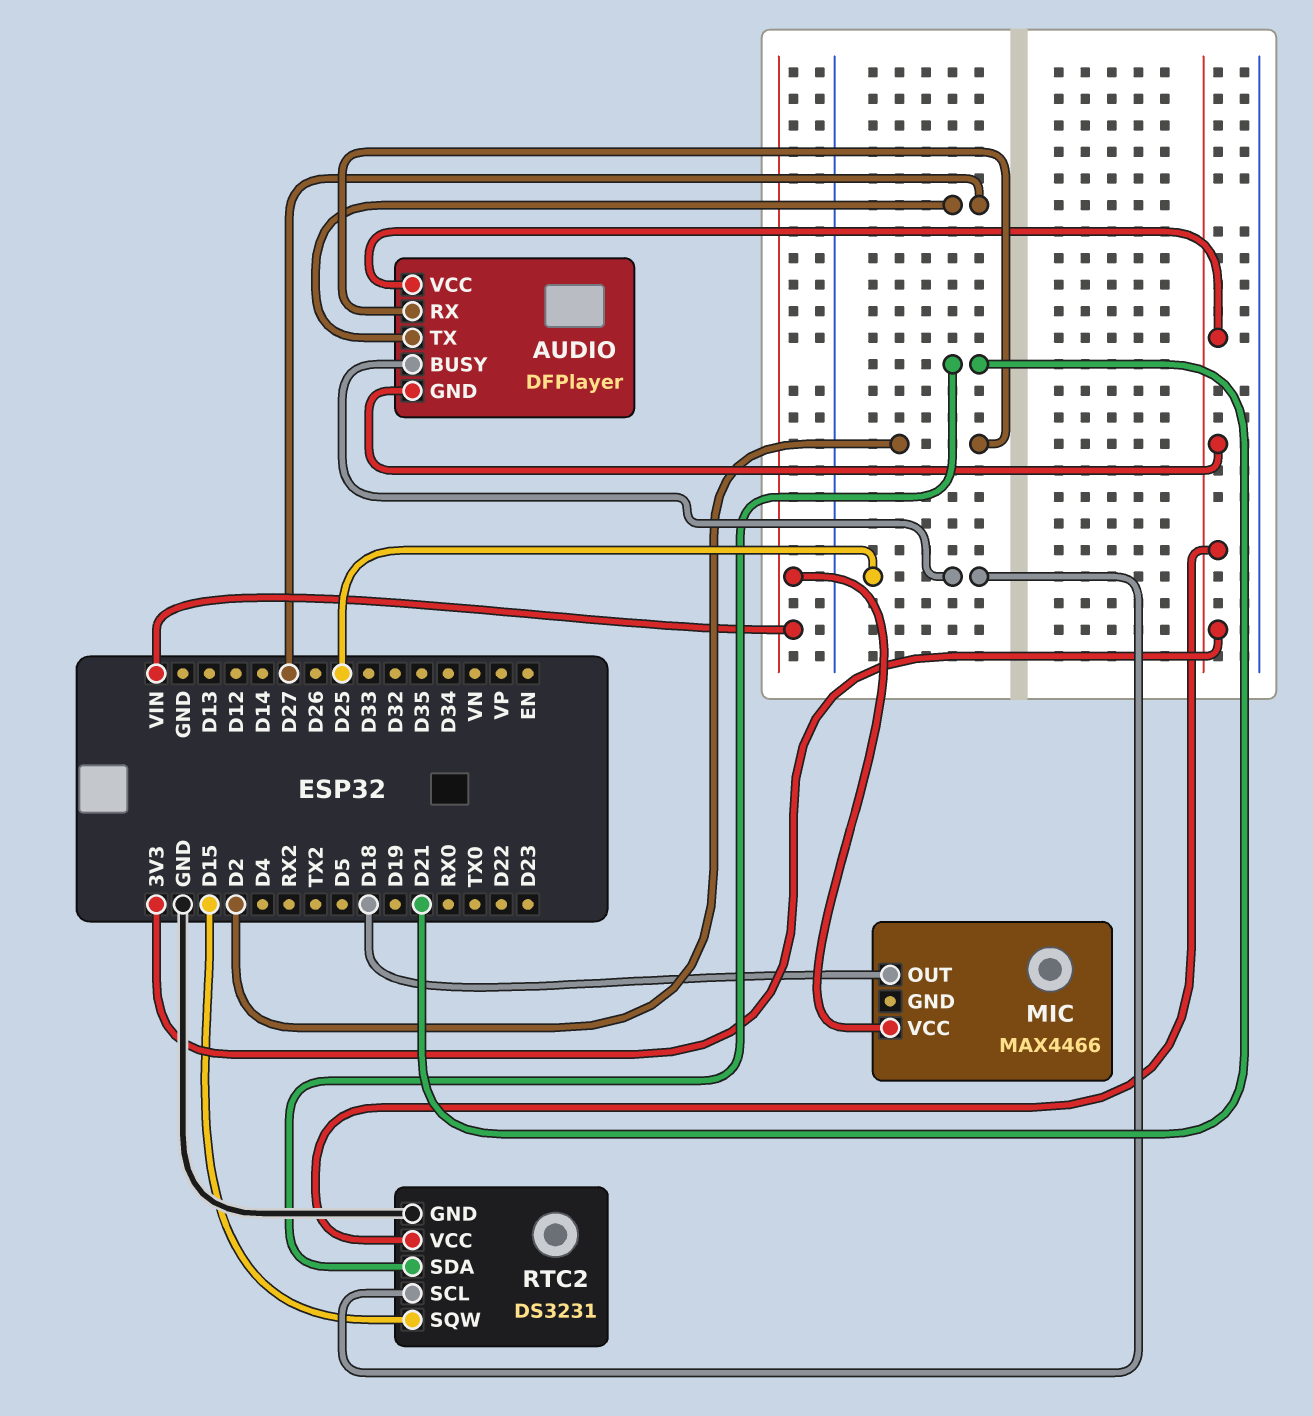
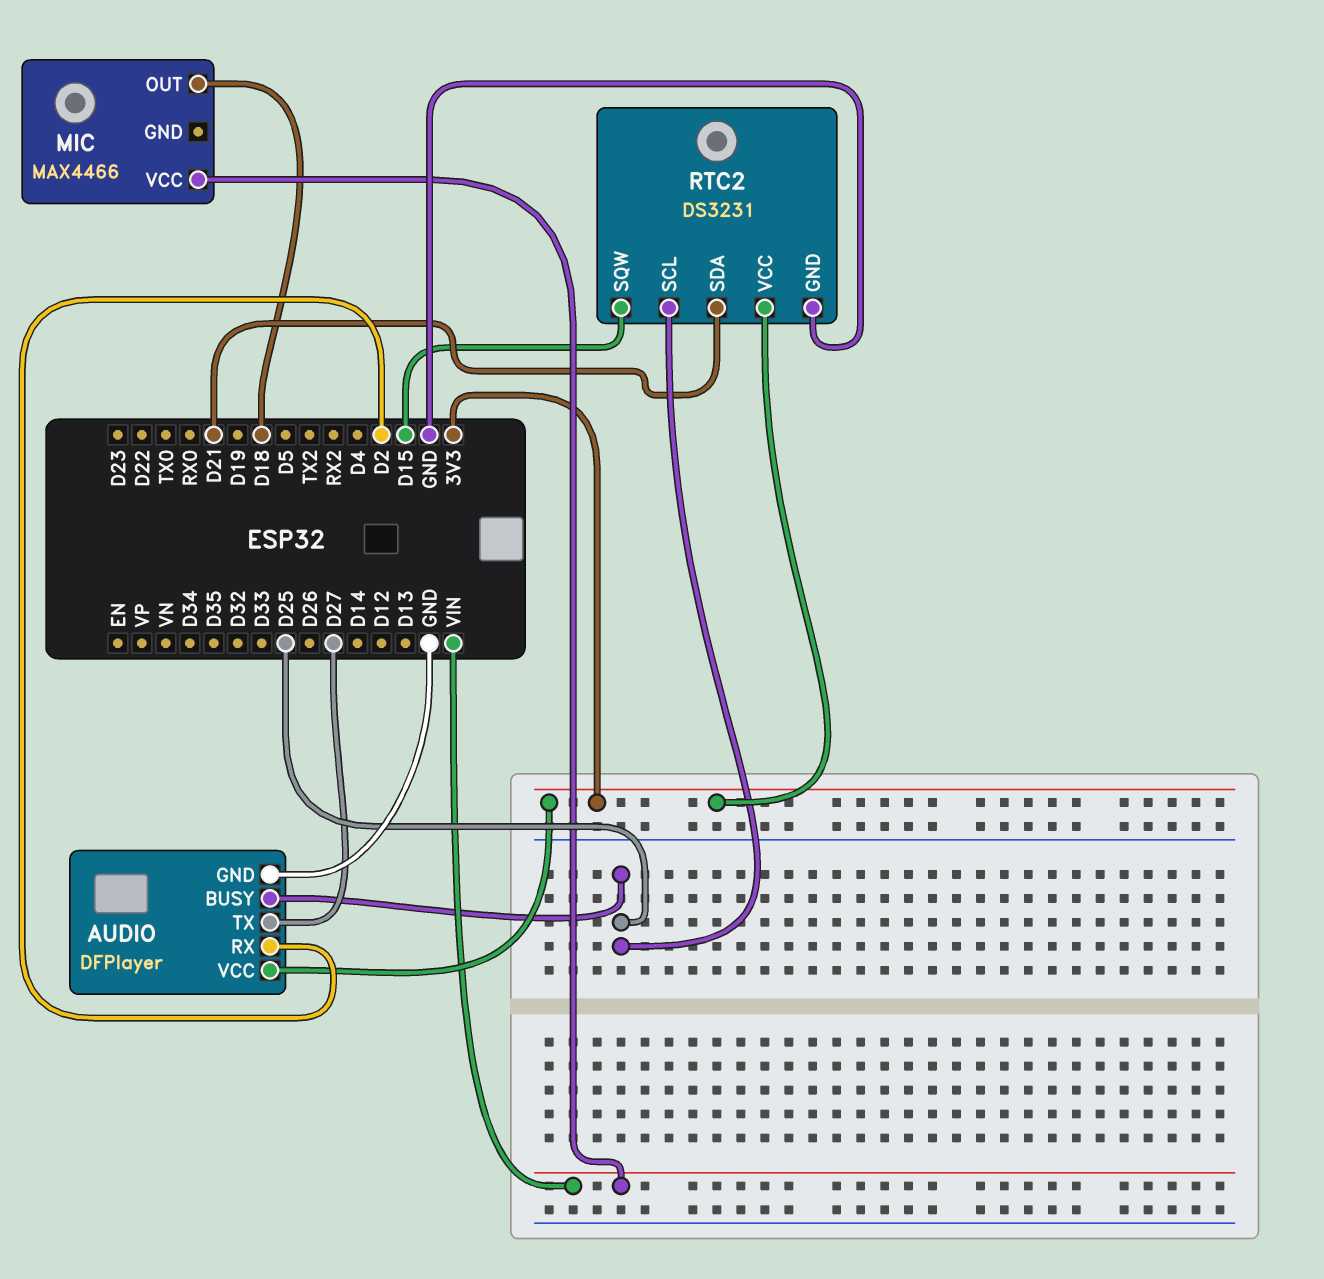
AUDIO pin GND: 3V3 -> GND

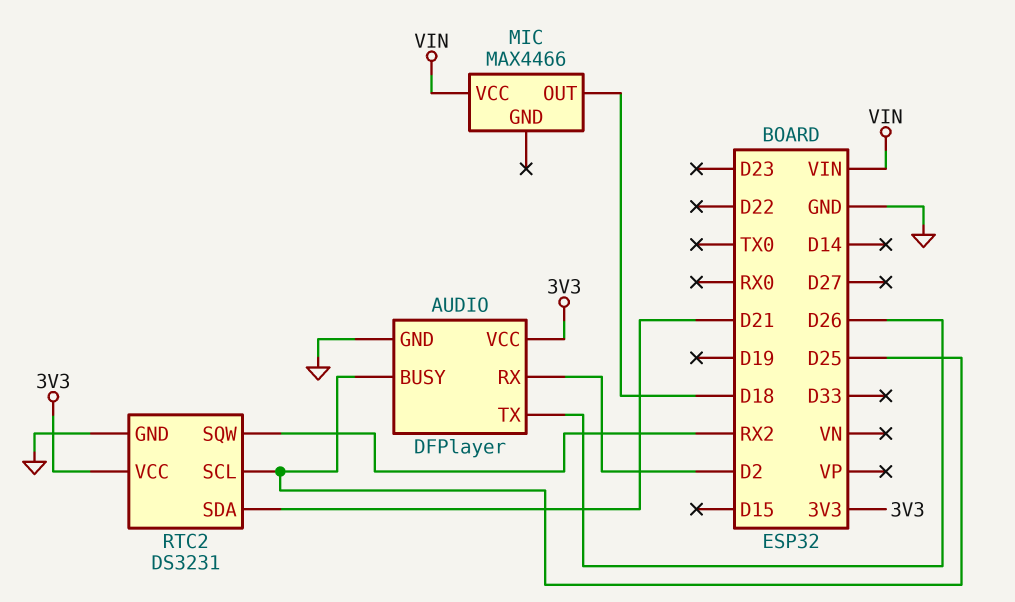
AUDIO pin TX: D27 -> D26
RTC2 pin SQW: D15 -> RX2

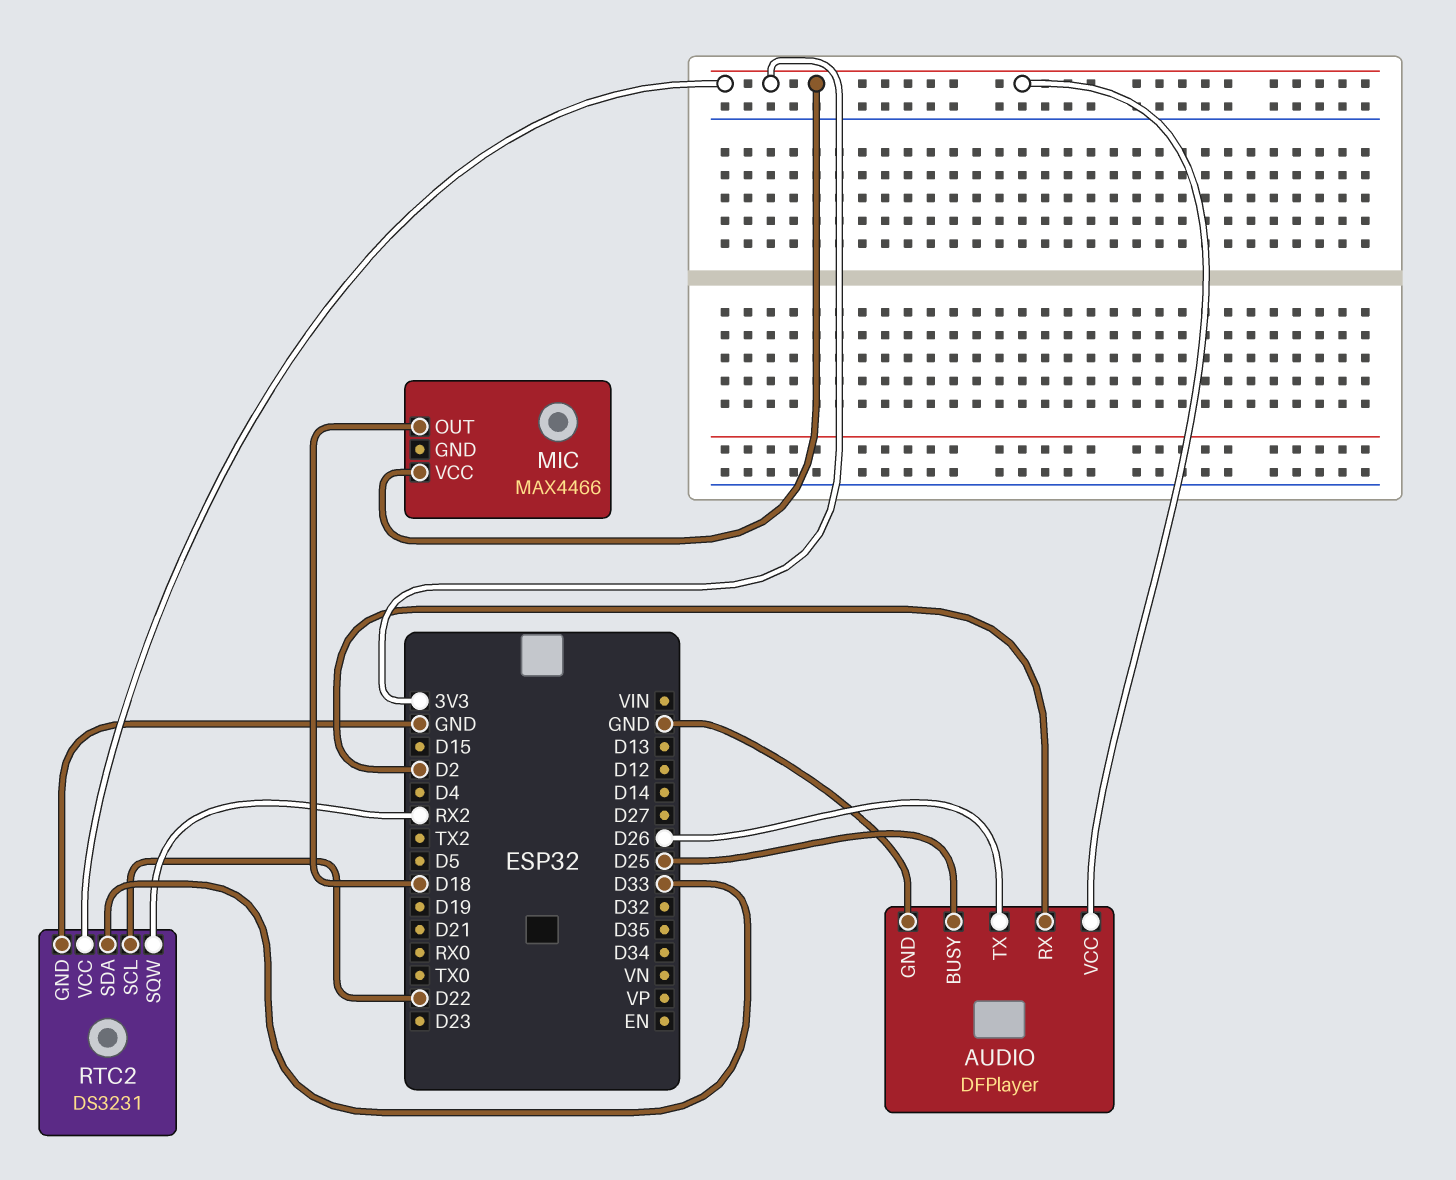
MIC pin VCC: VIN -> 3V3
RTC2 pin SCL: D25 -> D22
RTC2 pin SDA: D21 -> D33

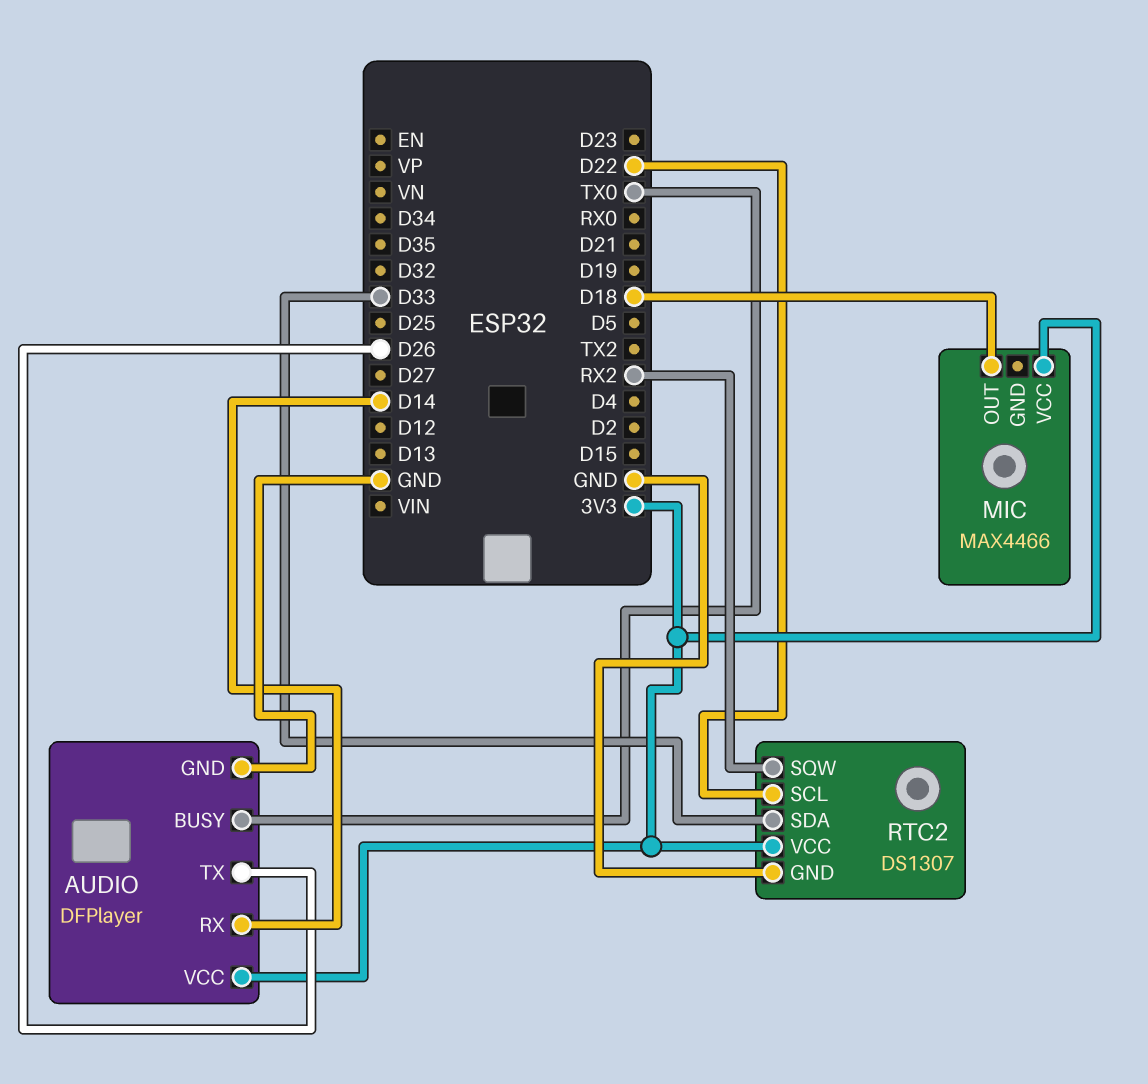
AUDIO pin BUSY: D25 -> TX0
AUDIO pin RX: D2 -> D14
RTC2: DS3231 -> DS1307

